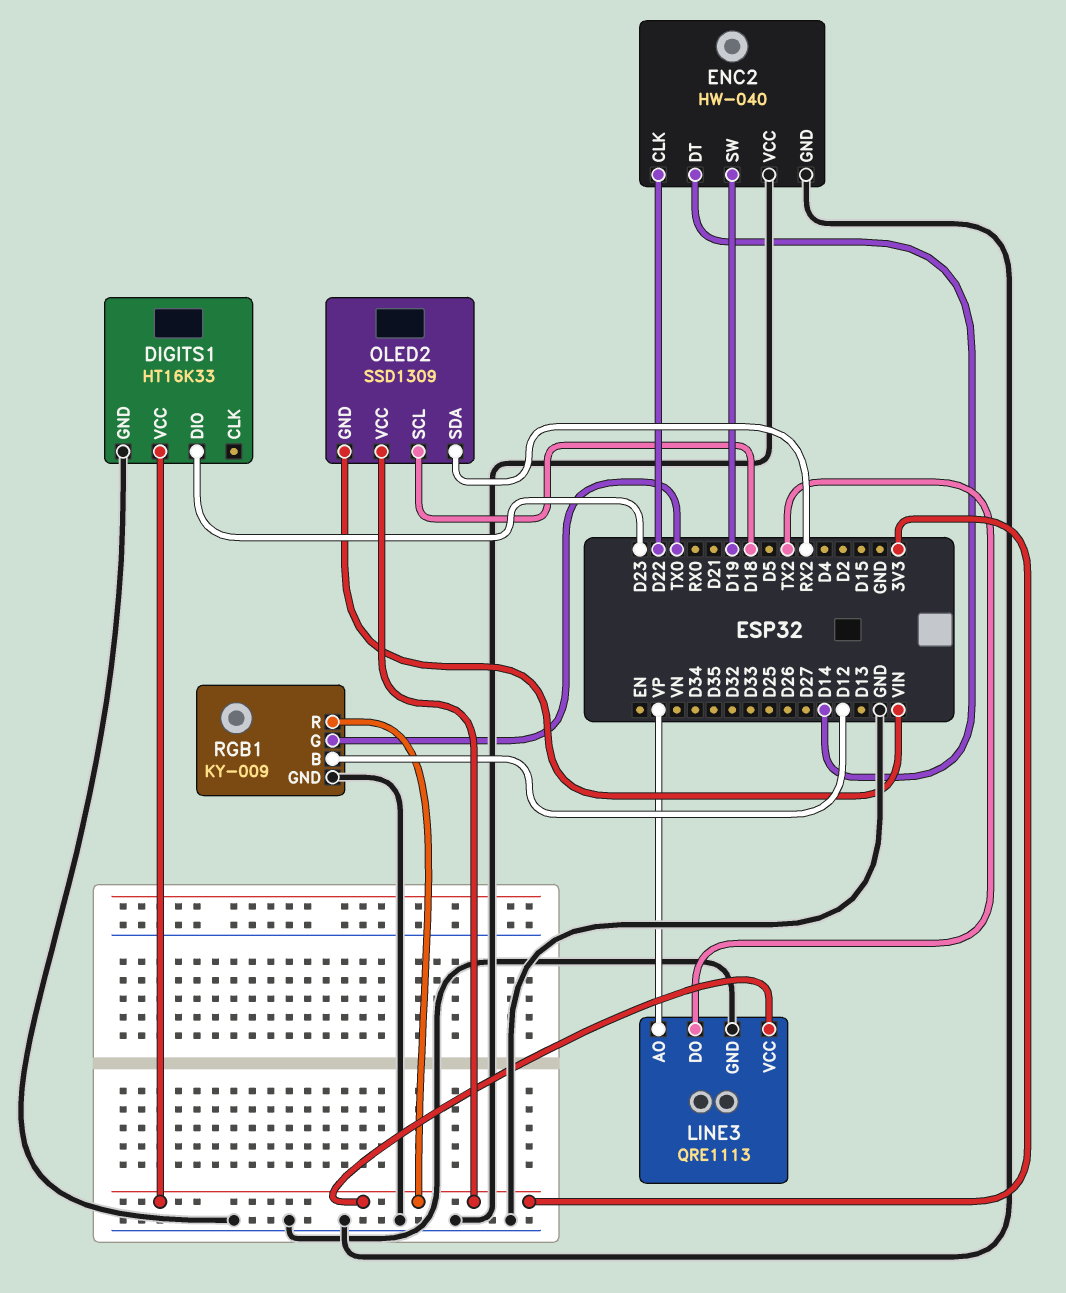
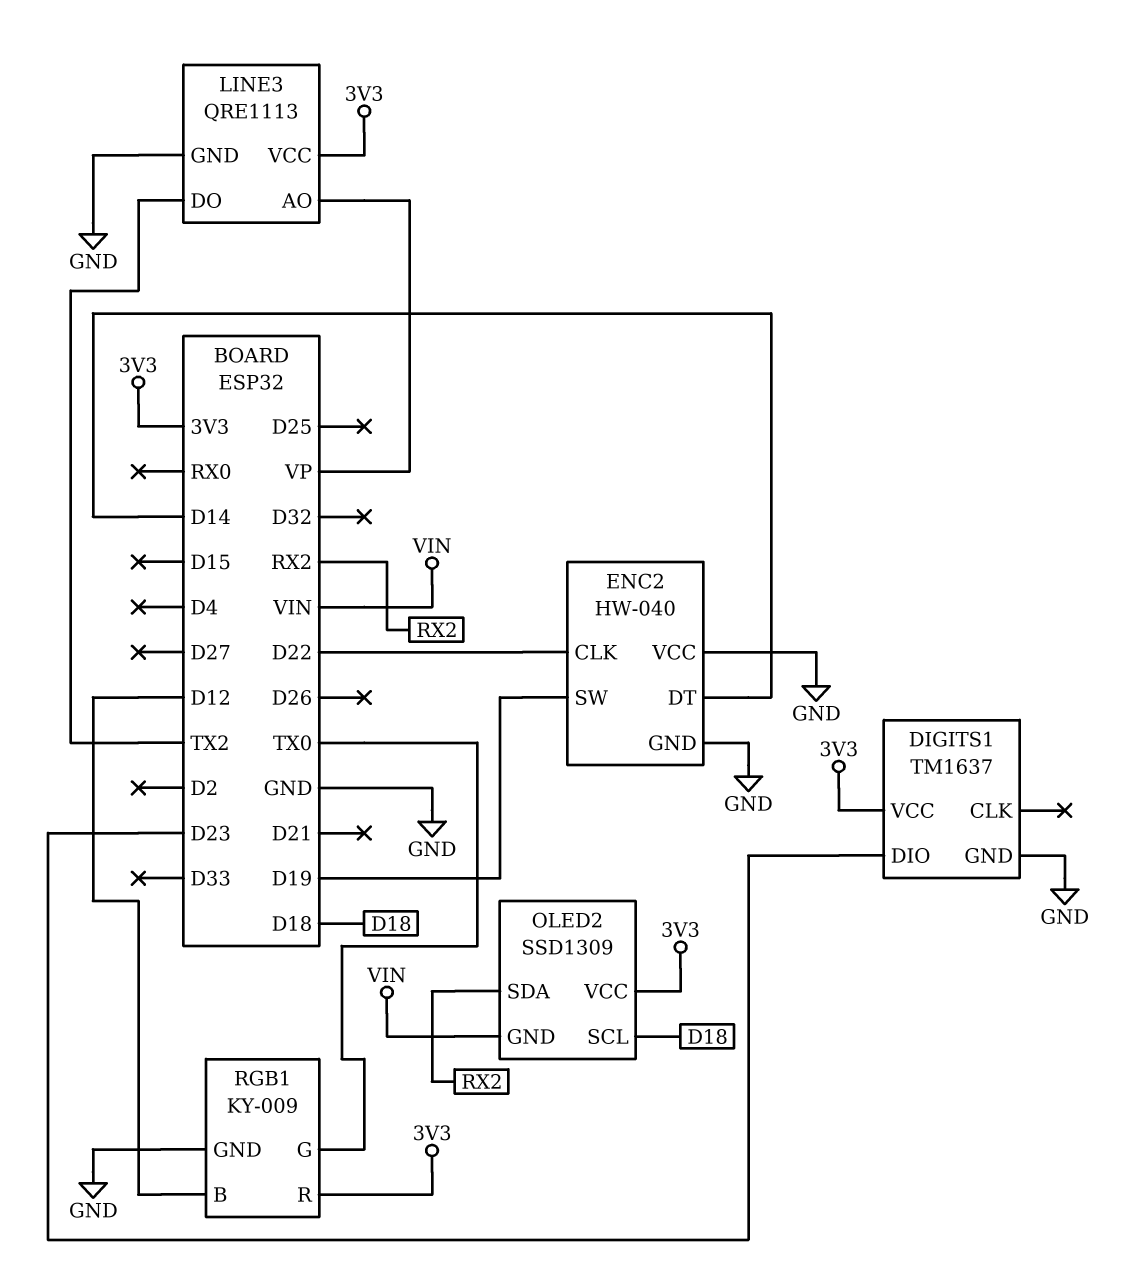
DIGITS1: HT16K33 -> TM1637

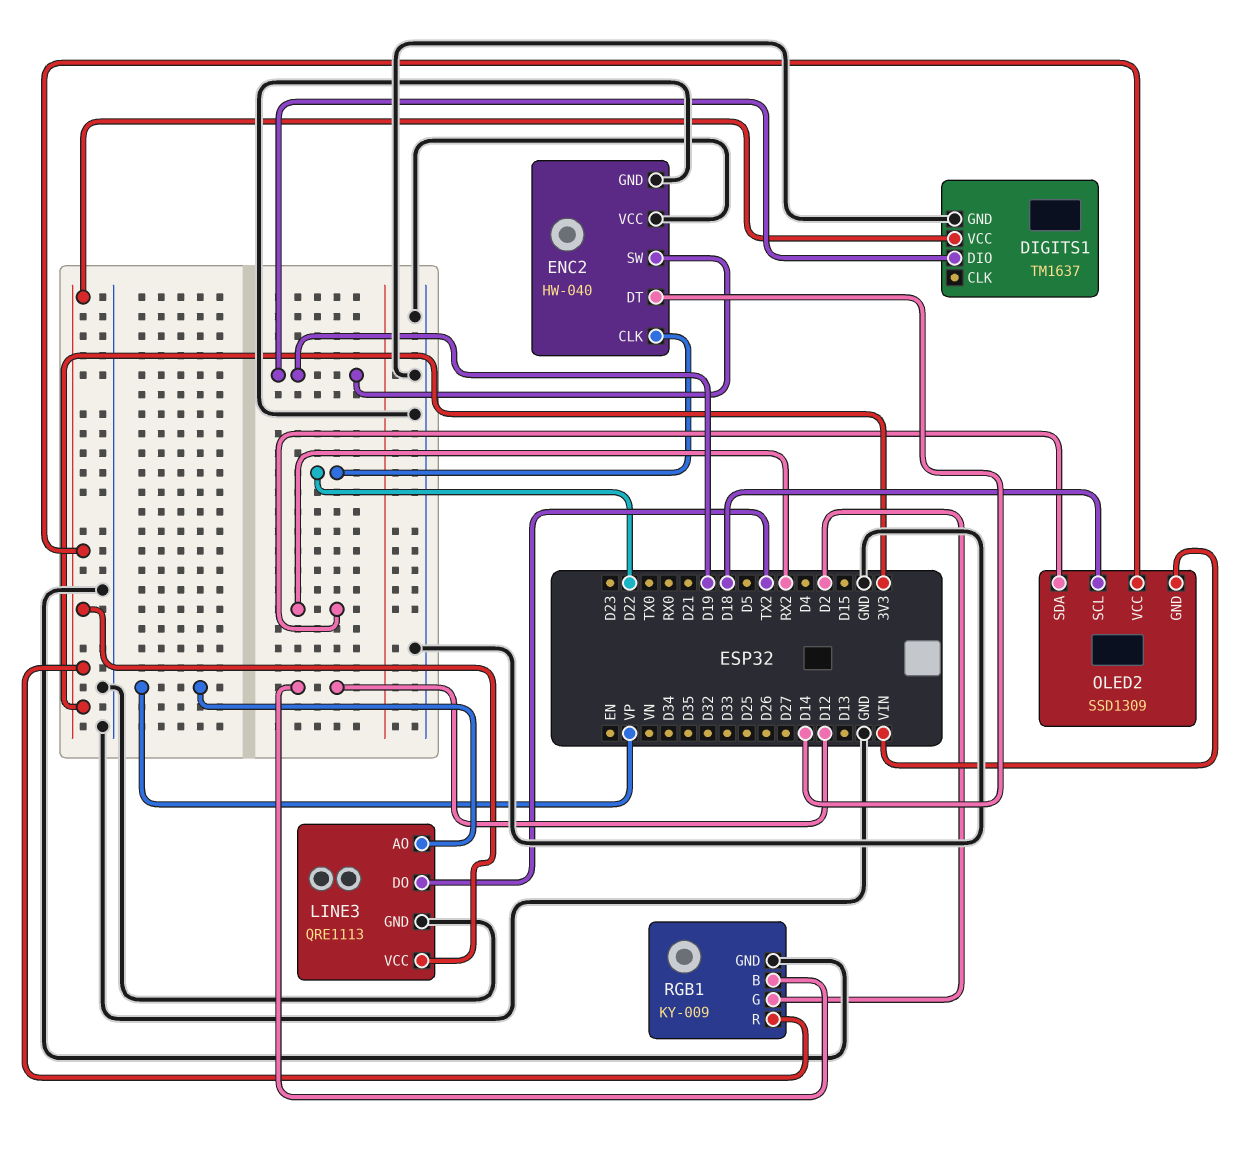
DIGITS1 pin DIO: D23 -> D19
RGB1 pin G: TX0 -> D2

